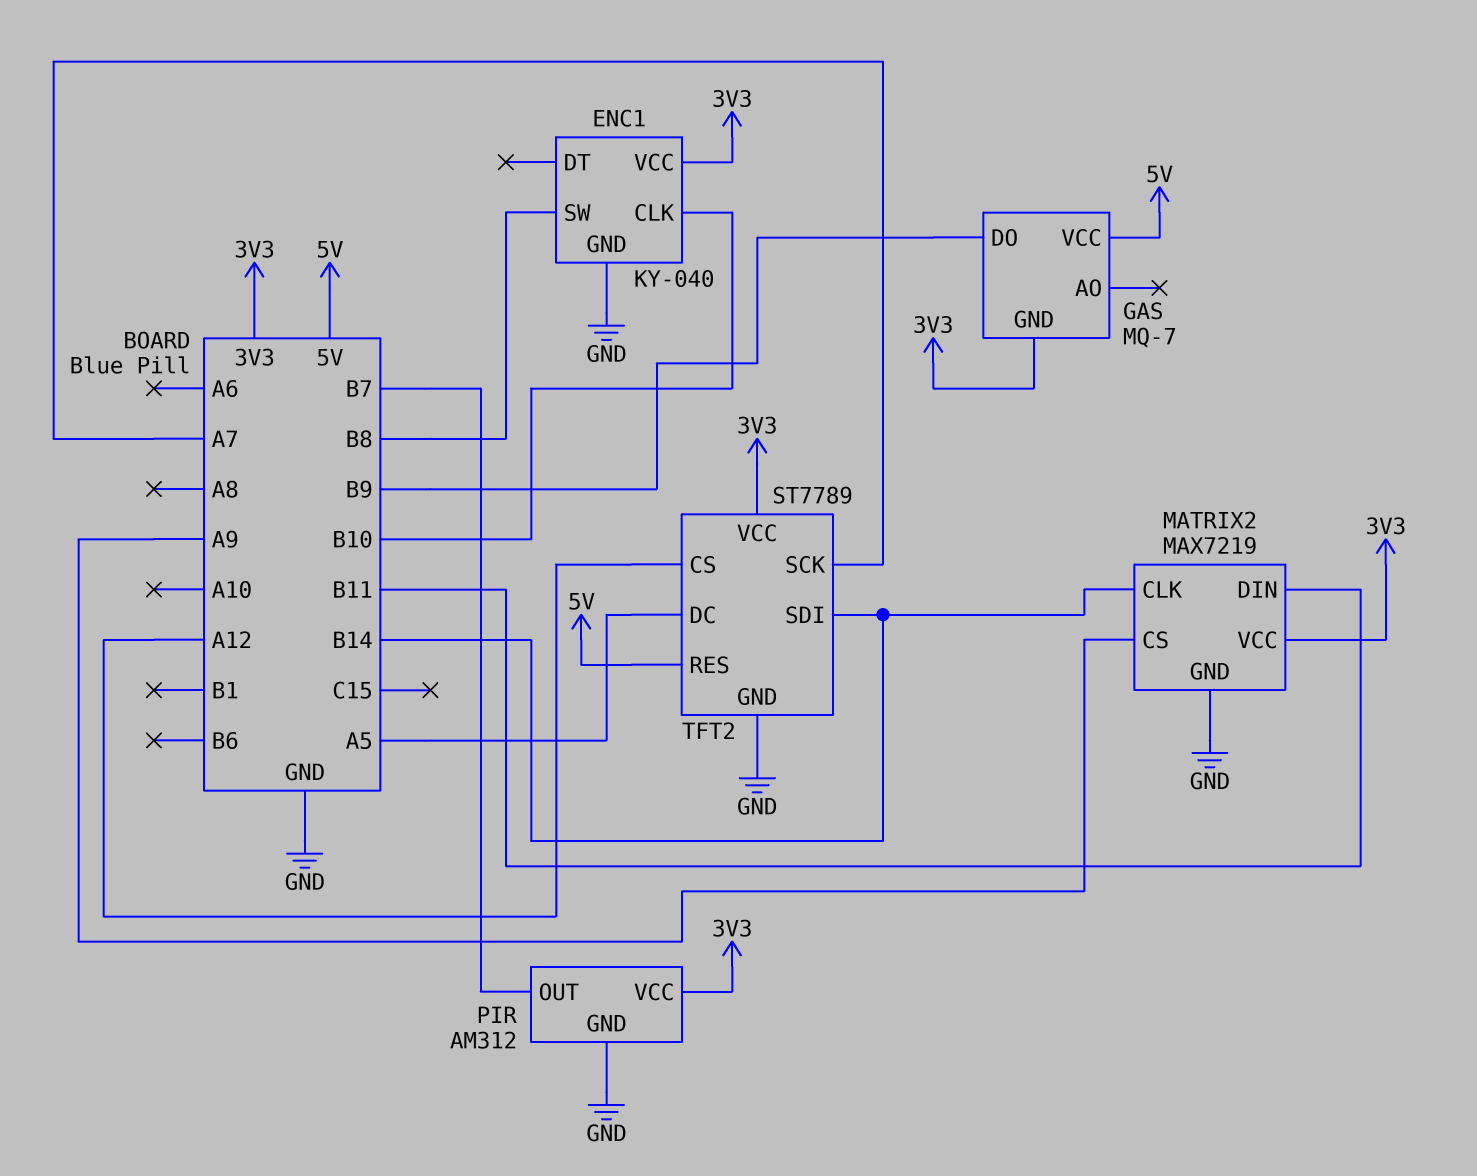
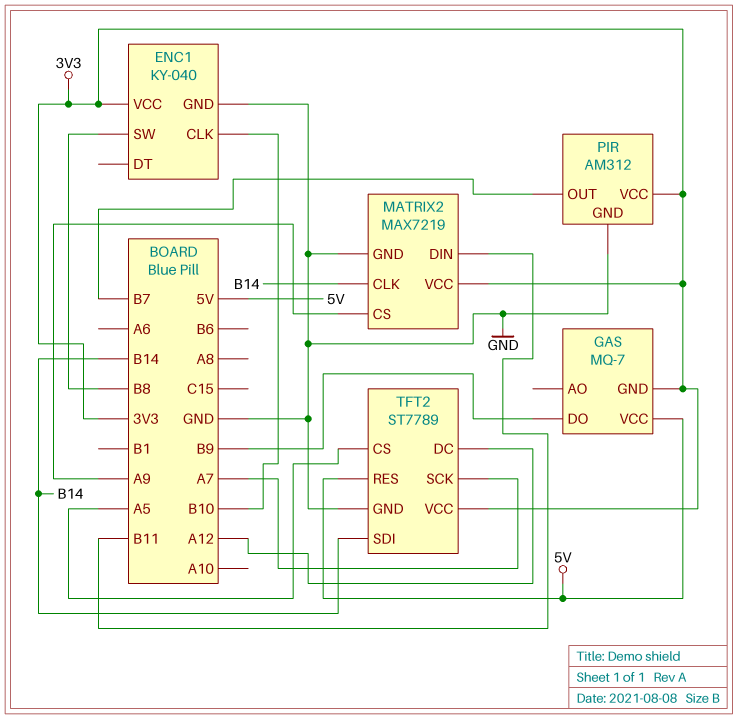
TFT2 pin CS: A12 -> A5
TFT2 pin DC: A5 -> A12

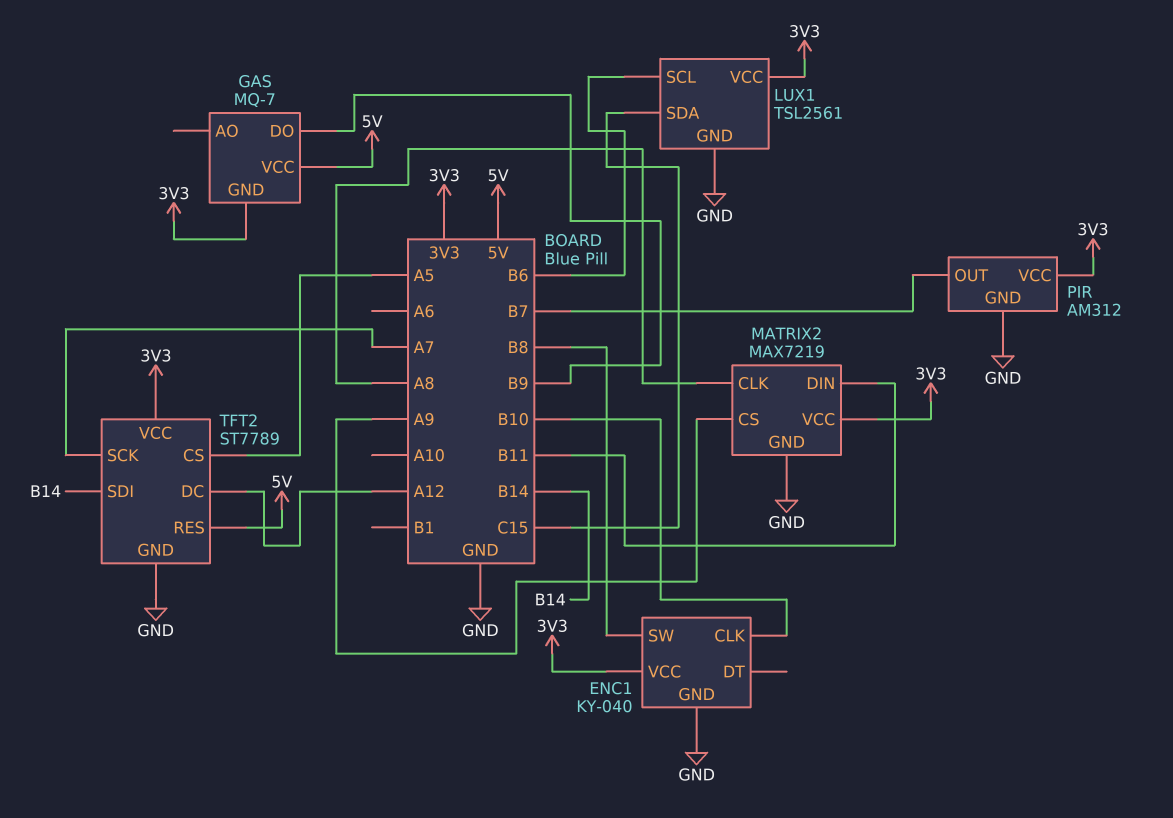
LUX1: none -> TSL2561
LUX1 pin GND: none -> GND
LUX1 pin SCL: none -> B6
LUX1 pin SDA: none -> C15
LUX1 pin VCC: none -> 3V3
MATRIX2 pin CLK: B14 -> A8

